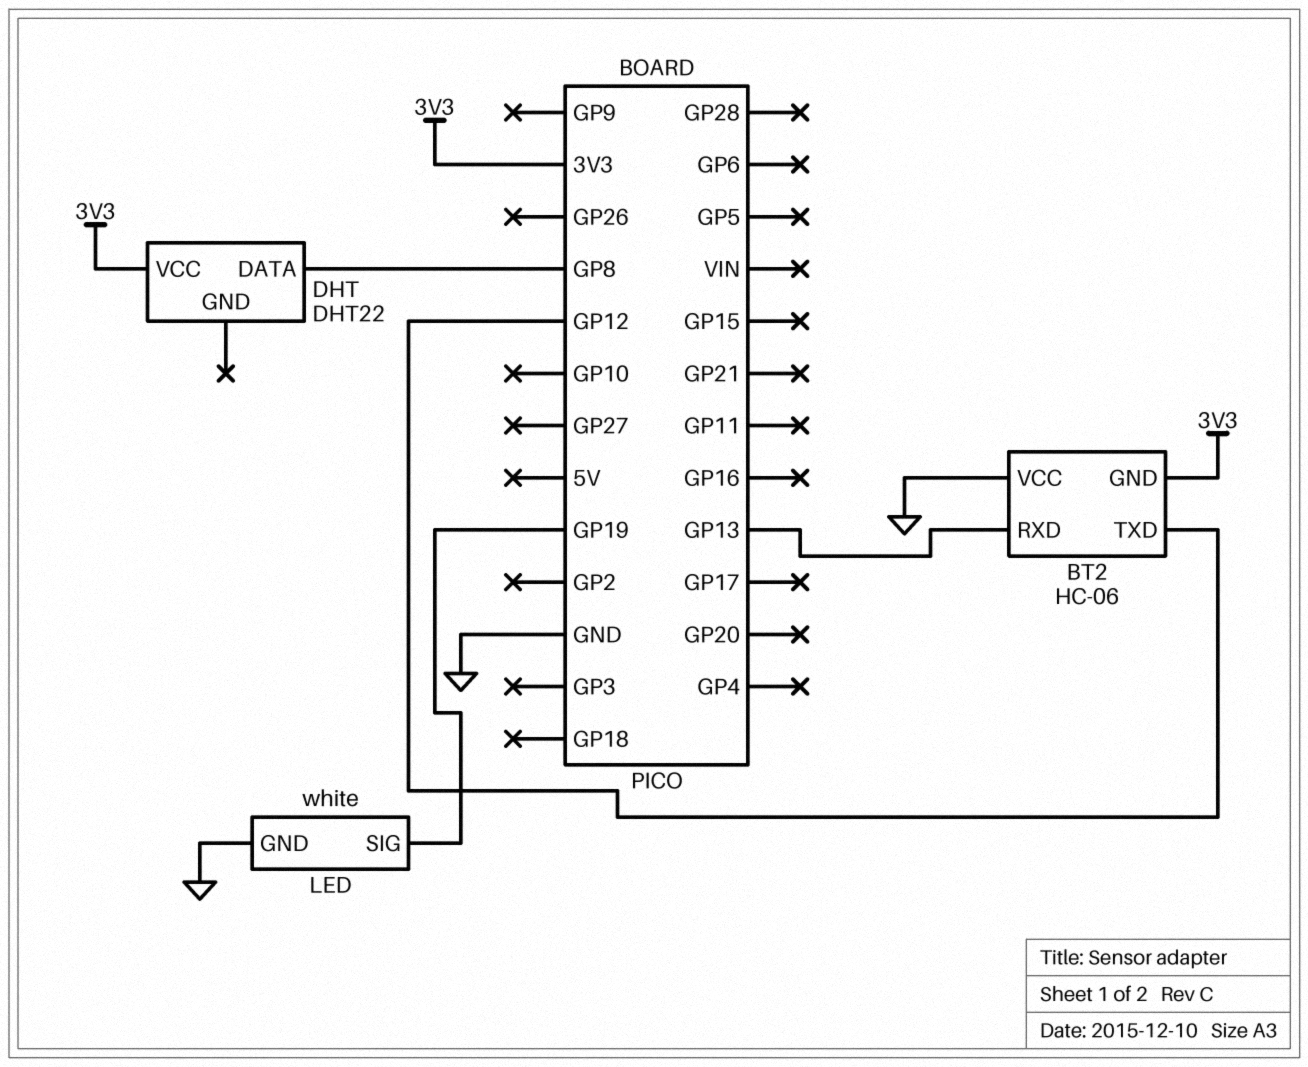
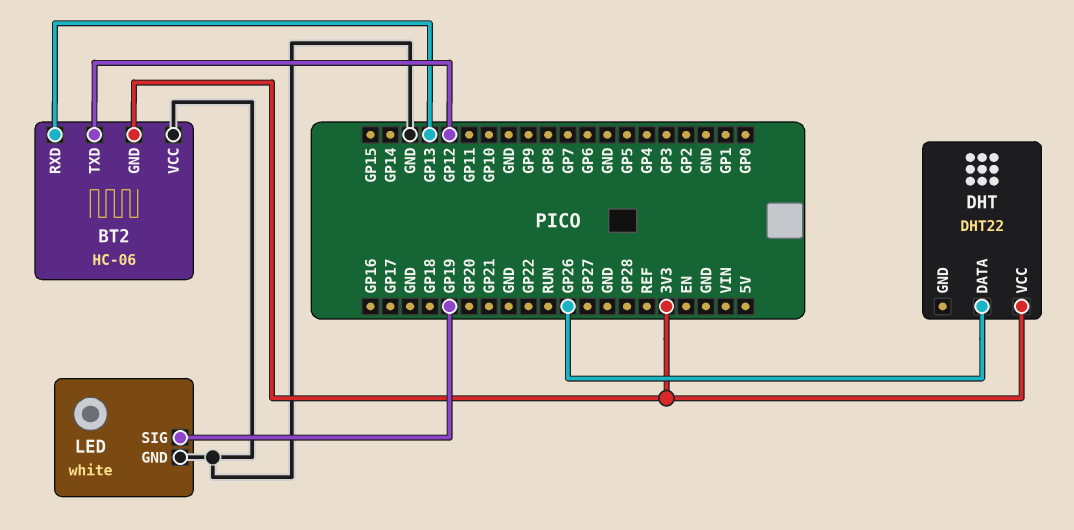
DHT pin DATA: GP8 -> GP26

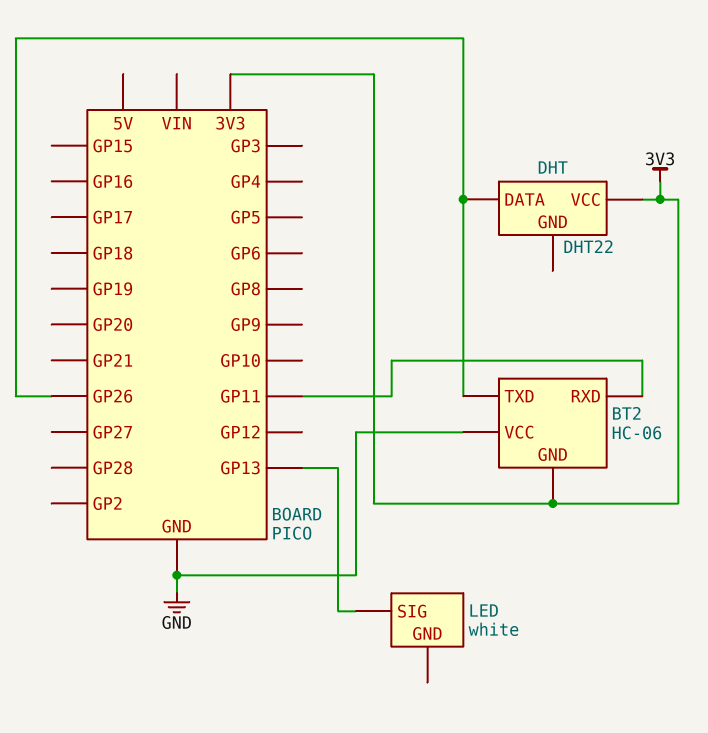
BT2 pin RXD: GP13 -> GP11
BT2 pin TXD: GP12 -> GP26
LED pin GND: GND -> none
LED pin SIG: GP19 -> GP13

